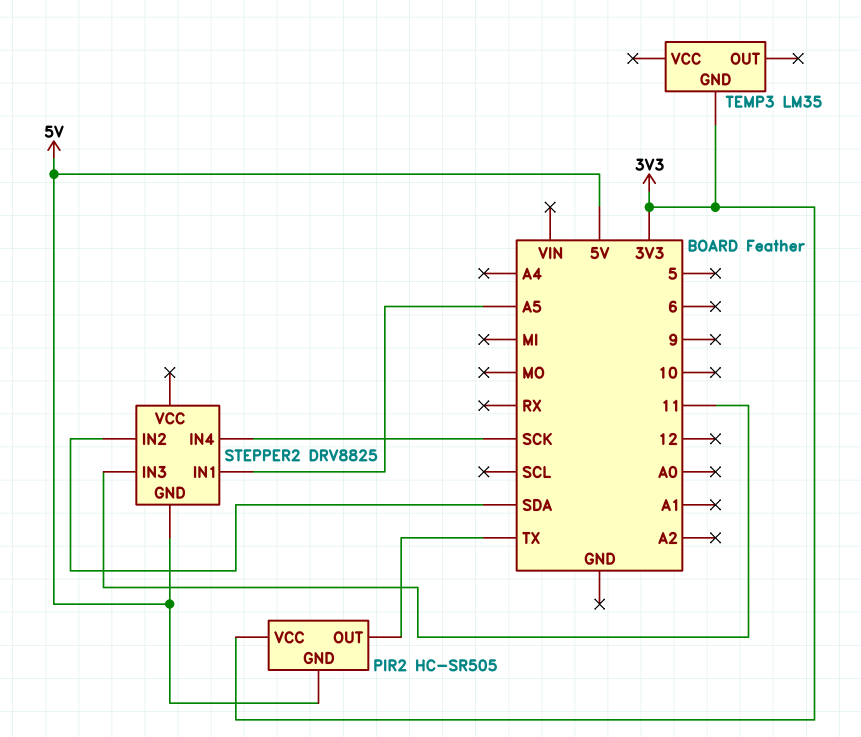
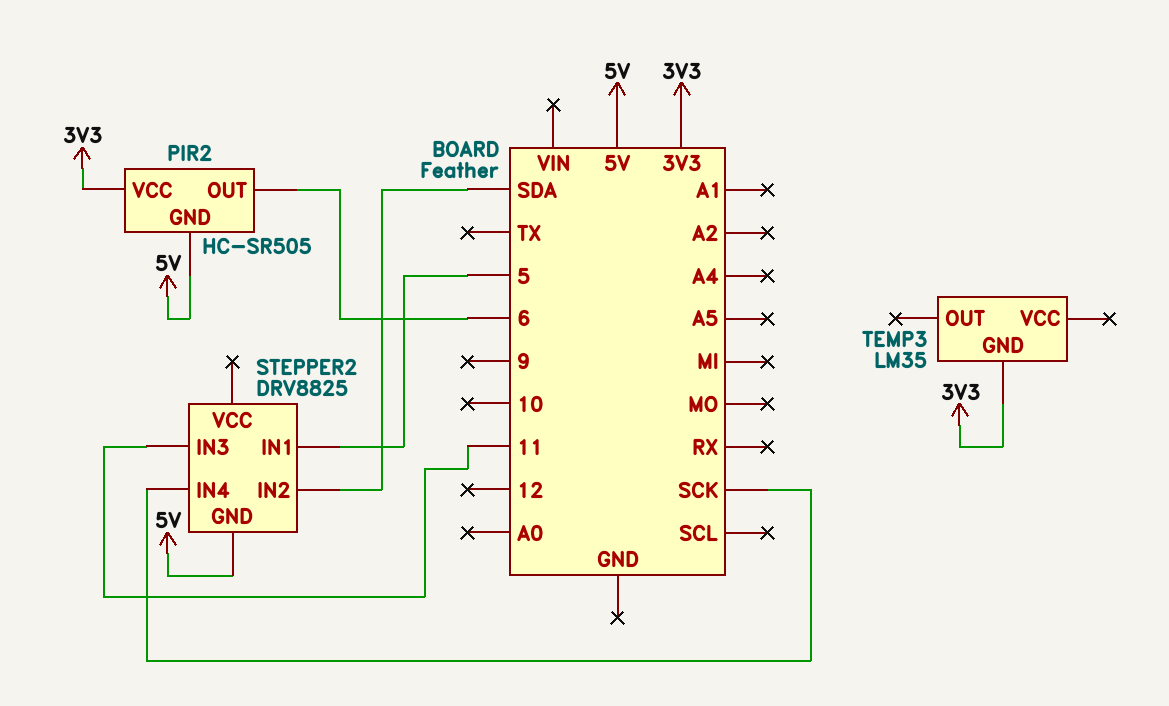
PIR2 pin OUT: TX -> 6
STEPPER2 pin IN1: A5 -> 5

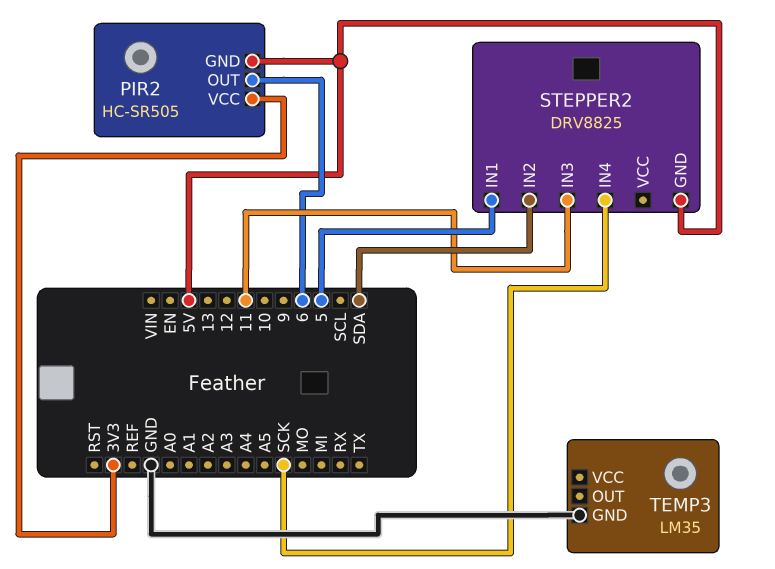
TEMP3 pin GND: 3V3 -> GND

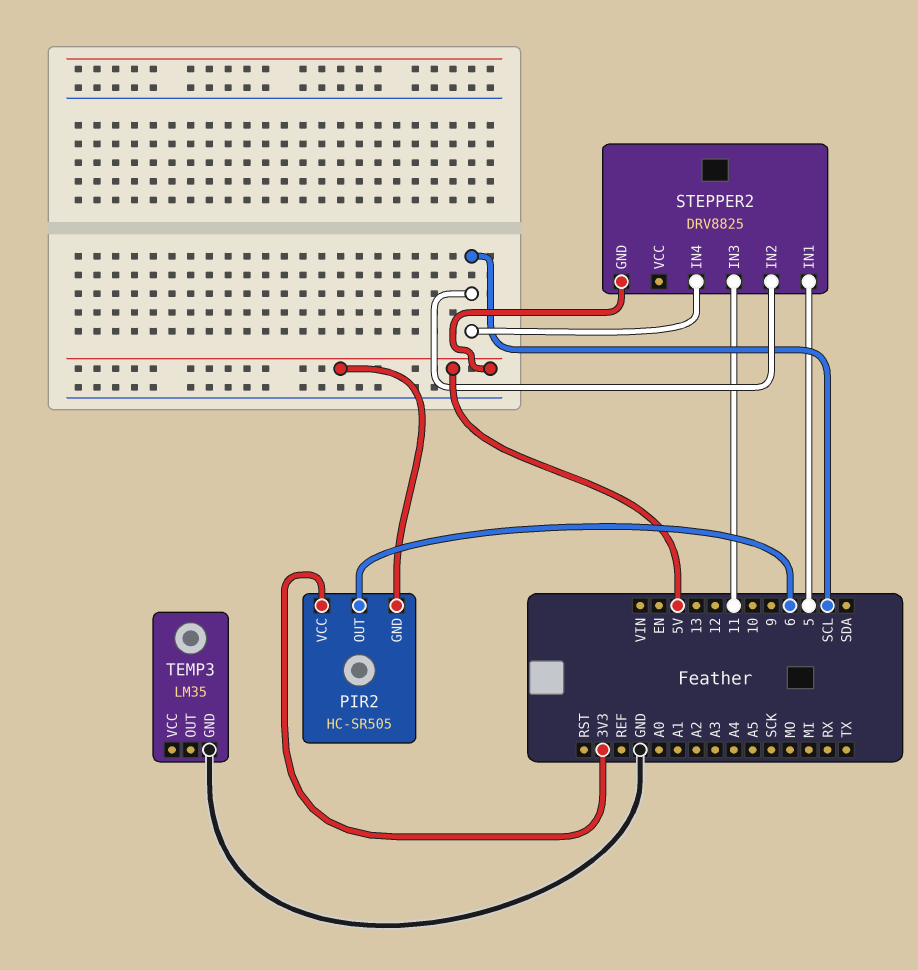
STEPPER2 pin IN2: SDA -> SCL
STEPPER2 pin IN4: SCK -> SCL

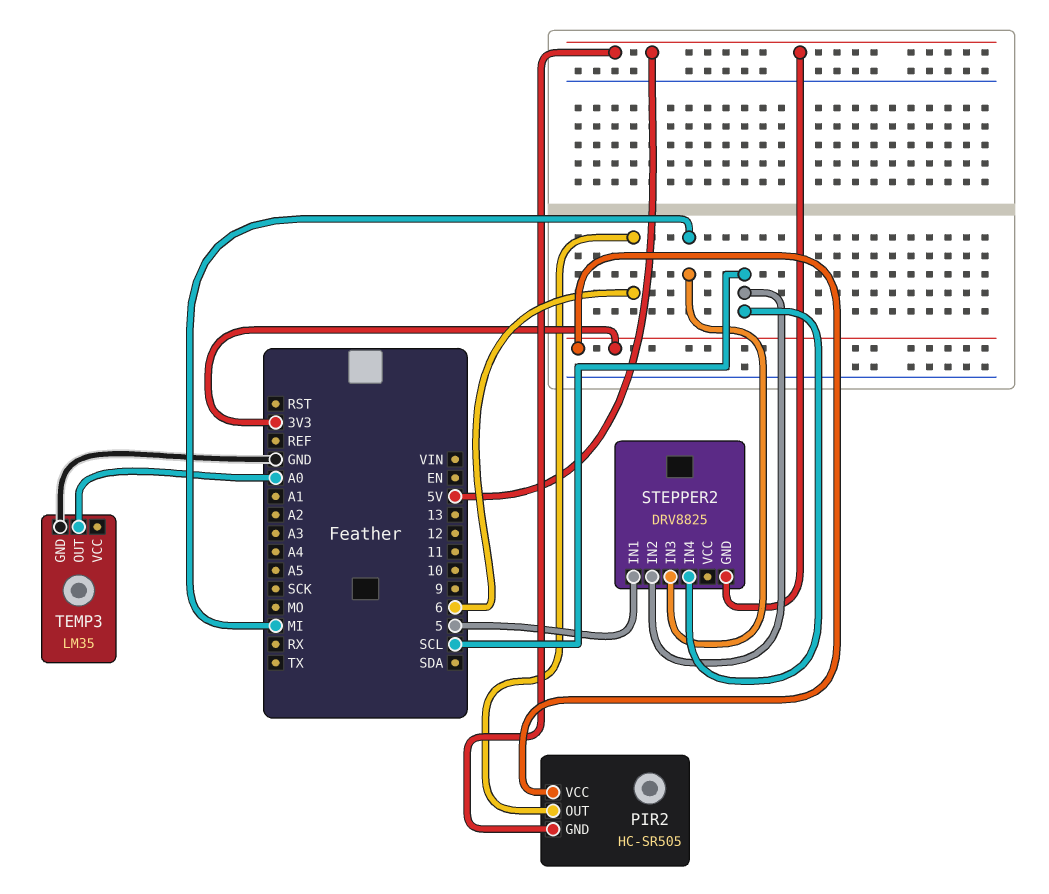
STEPPER2 pin IN3: 11 -> MI
TEMP3 pin OUT: none -> A0

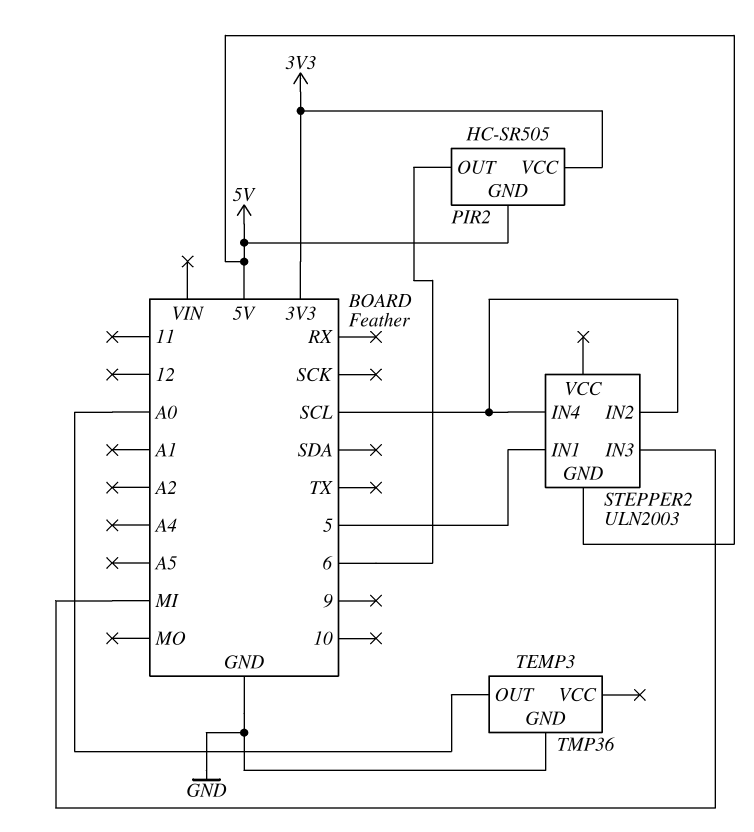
STEPPER2: DRV8825 -> ULN2003
TEMP3: LM35 -> TMP36

